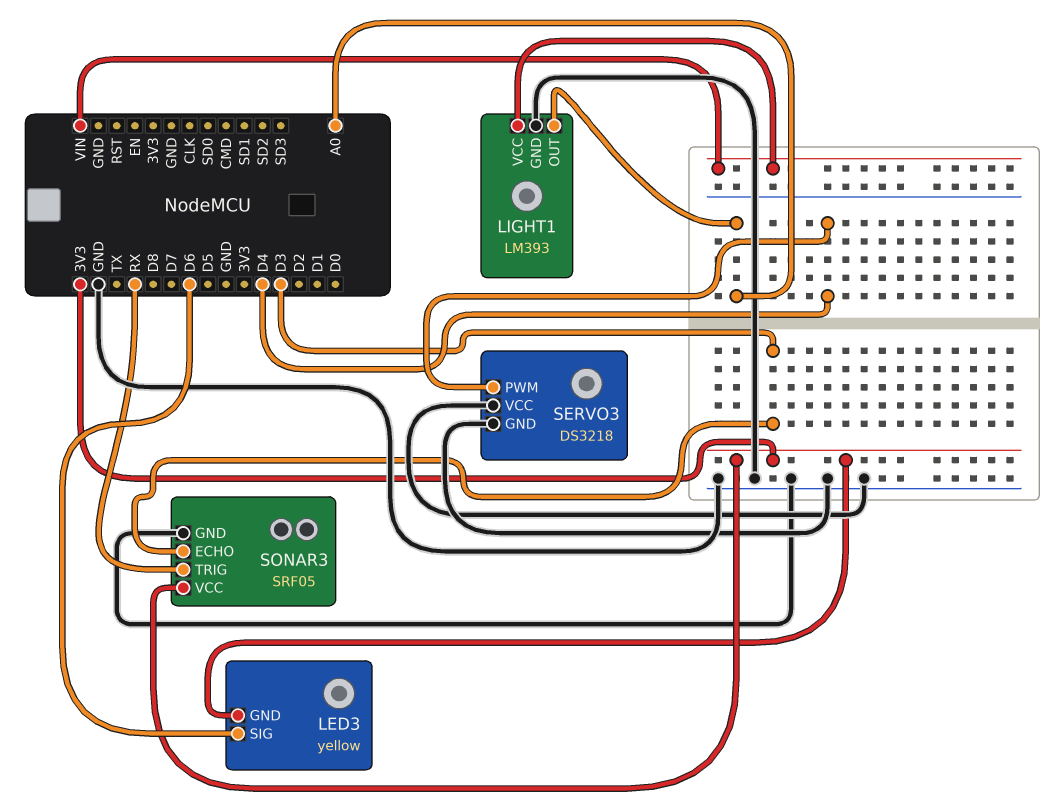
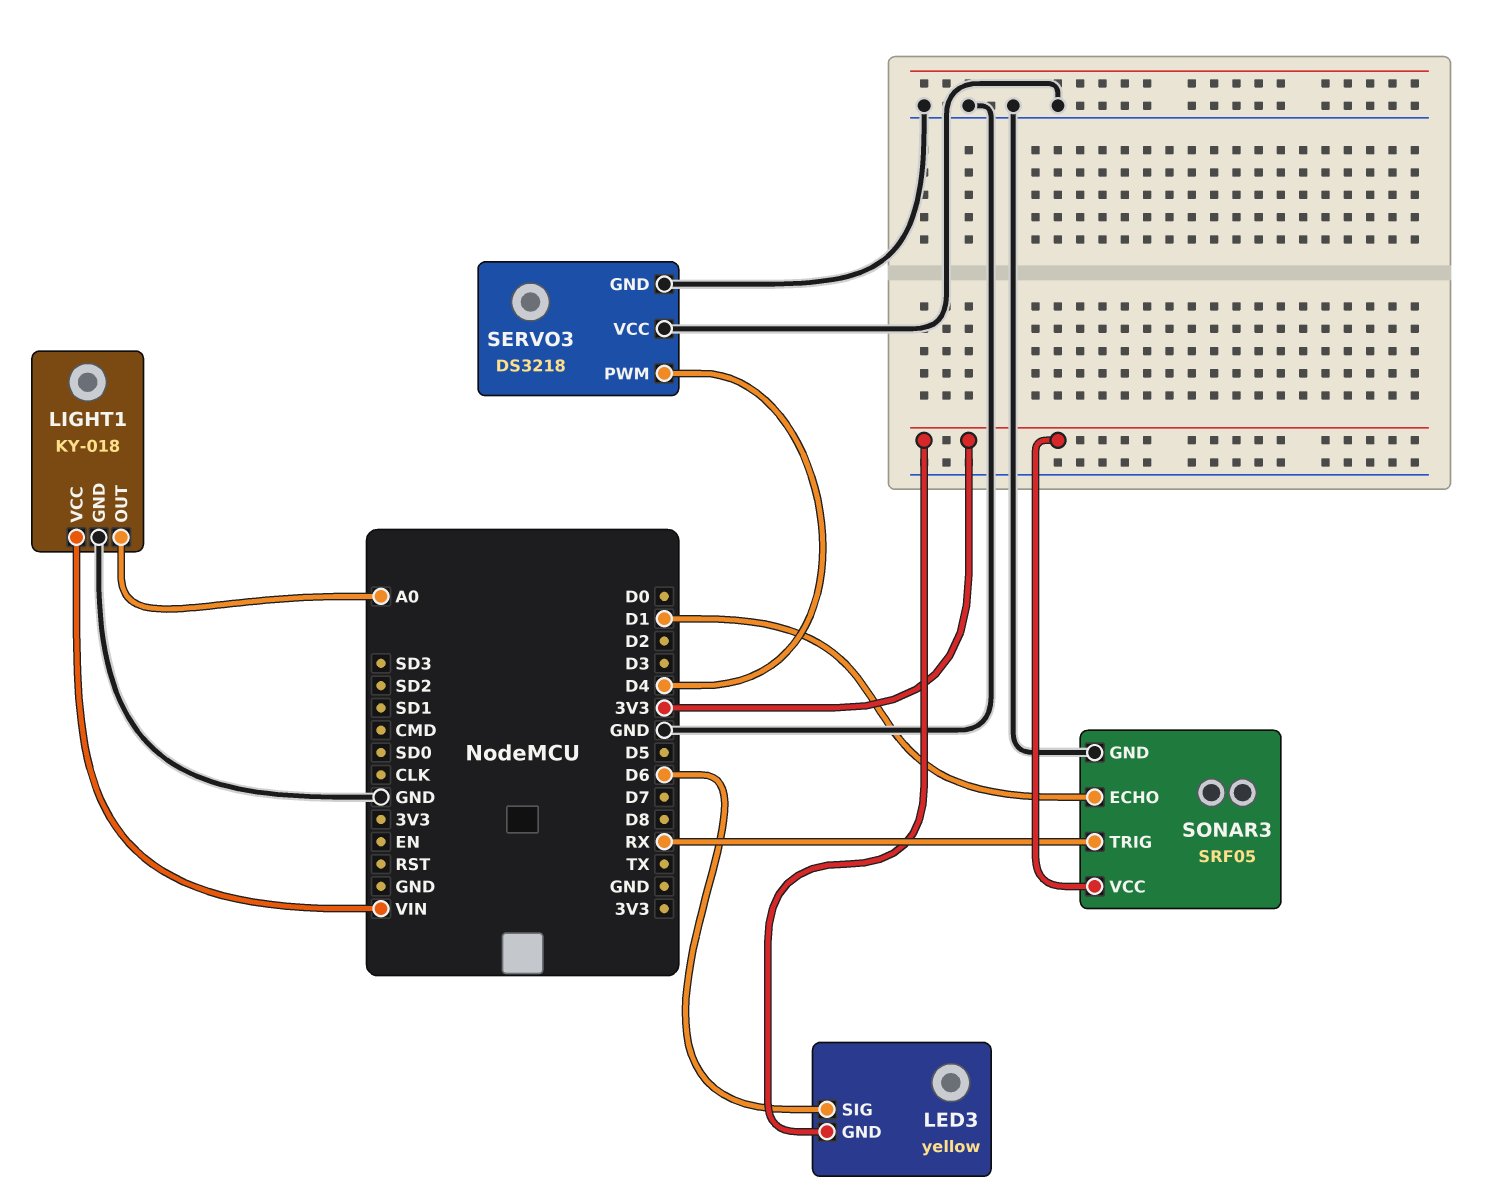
LIGHT1: LM393 -> KY-018
SONAR3 pin ECHO: D3 -> D1

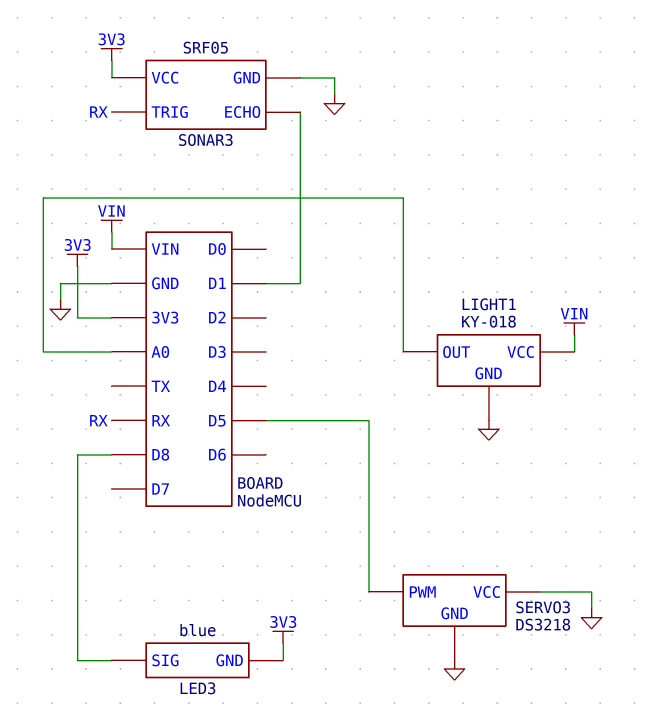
LED3: yellow -> blue
LED3 pin SIG: D6 -> D8
SERVO3 pin PWM: D4 -> D5

